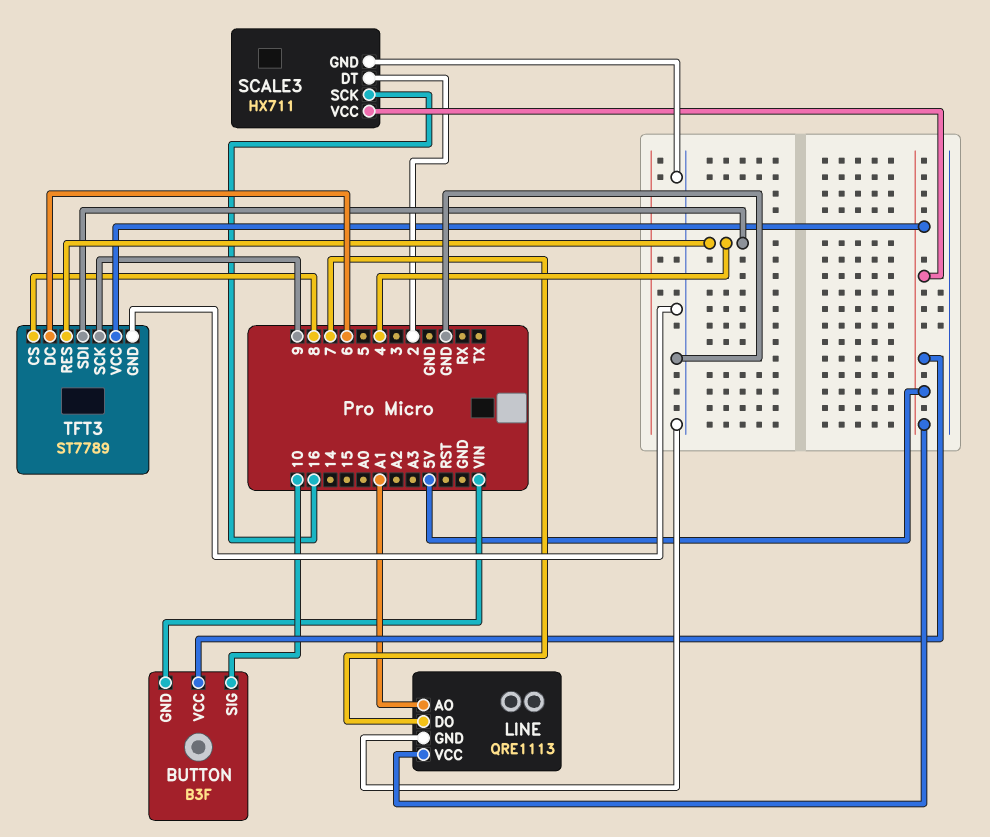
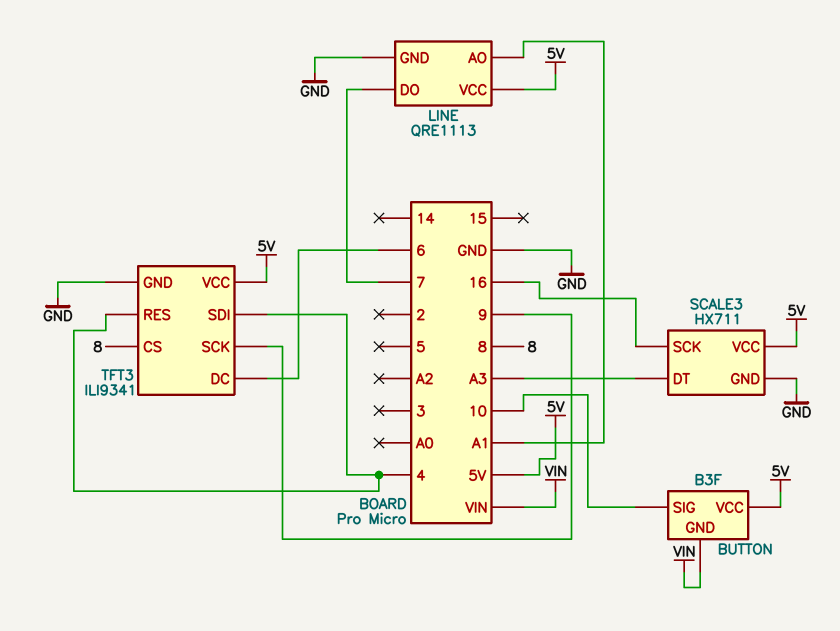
SCALE3 pin DT: 2 -> A3
TFT3: ST7789 -> ILI9341

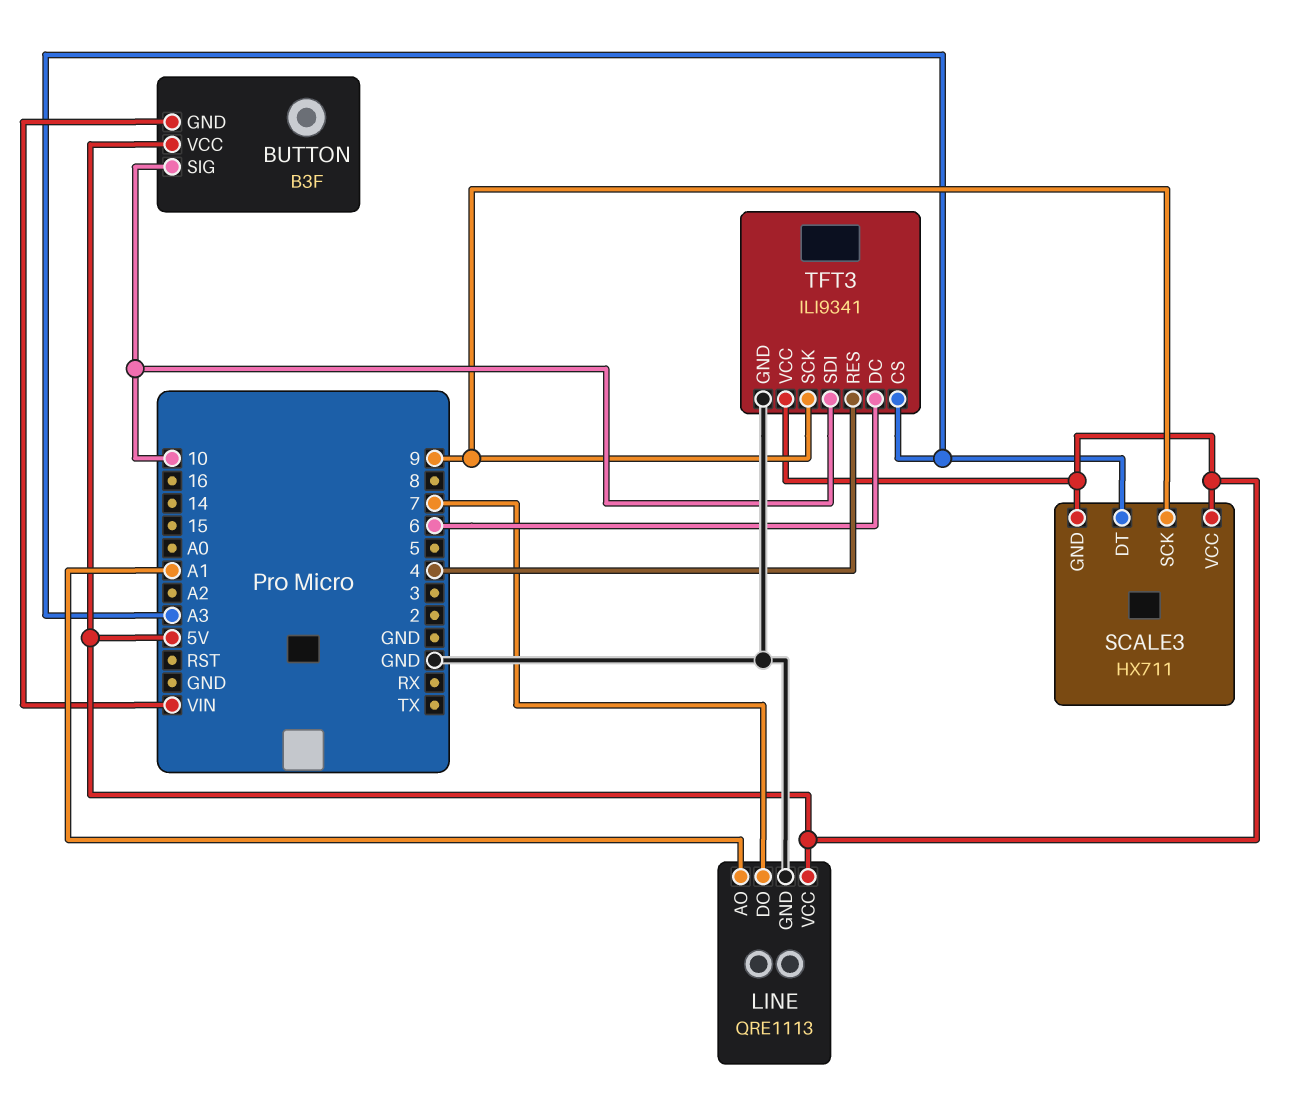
SCALE3 pin GND: GND -> 5V
SCALE3 pin SCK: 16 -> 9
TFT3 pin CS: 8 -> A3
TFT3 pin SDI: 4 -> 10

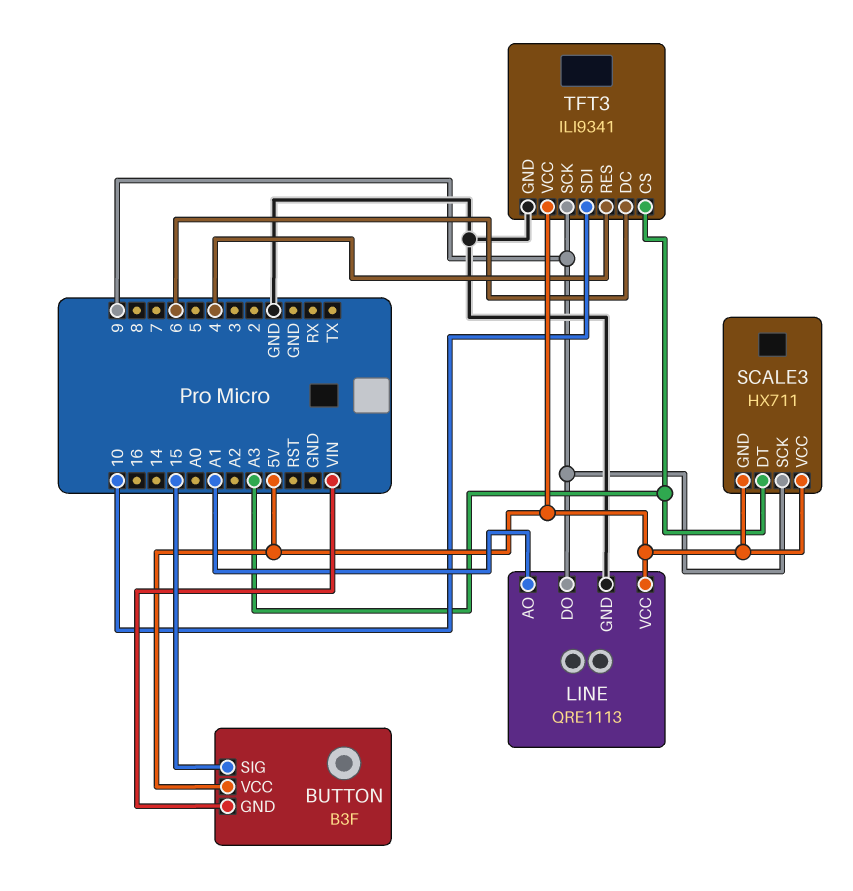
BUTTON pin SIG: 10 -> 15
LINE pin DO: 7 -> 9

